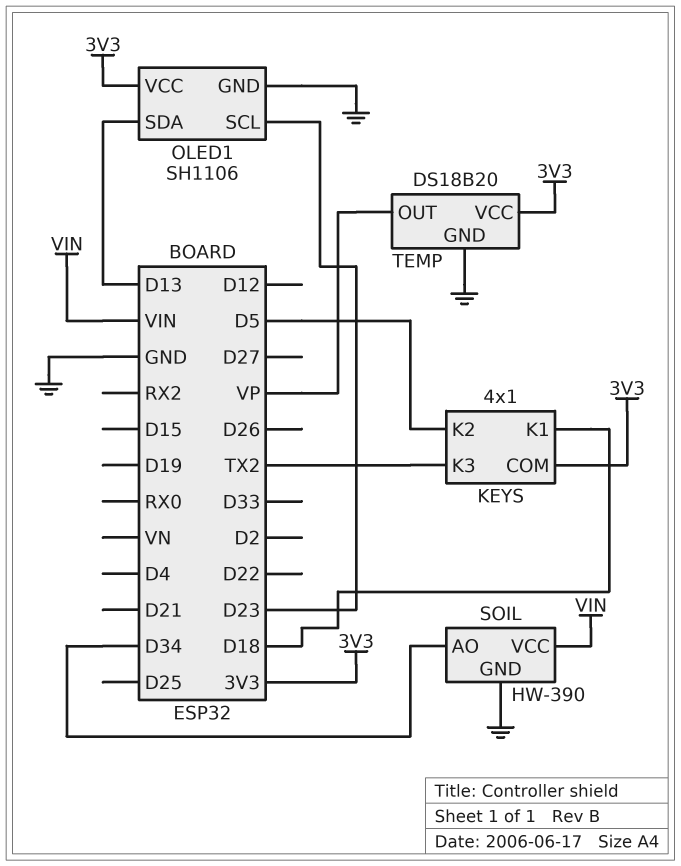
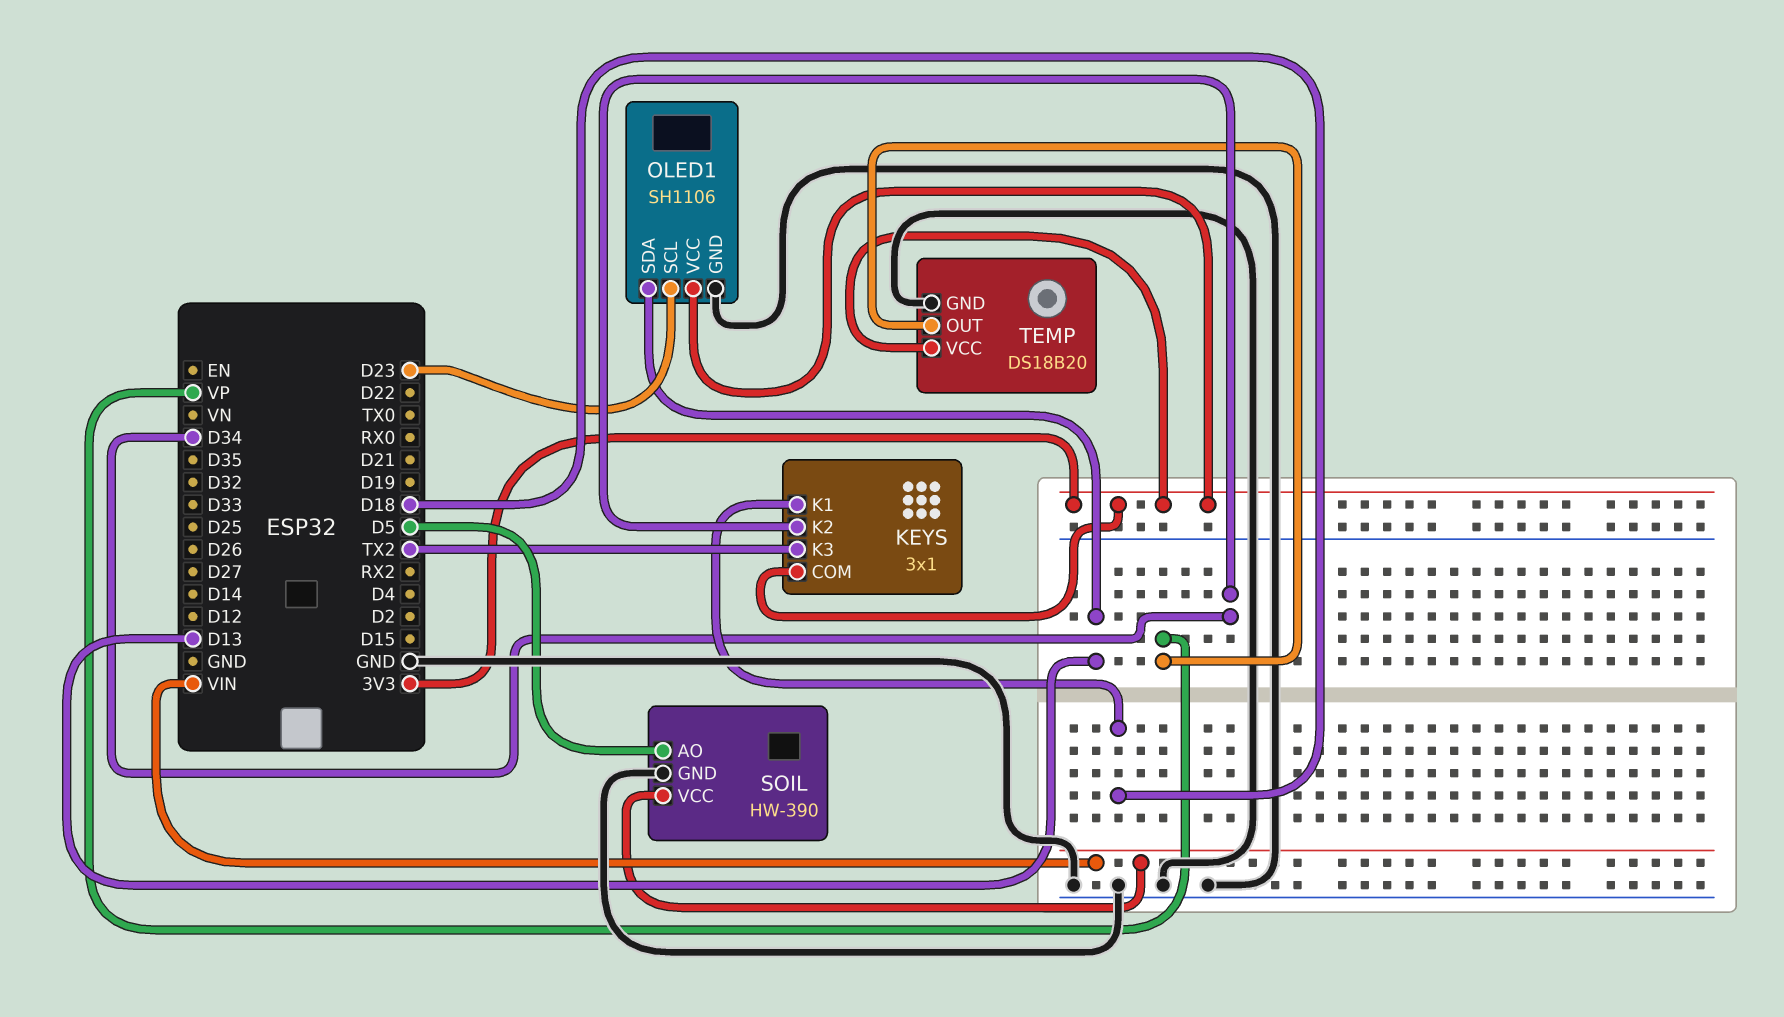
KEYS: 4x1 -> 3x1
KEYS pin K2: D5 -> D34
SOIL pin AO: D34 -> D5

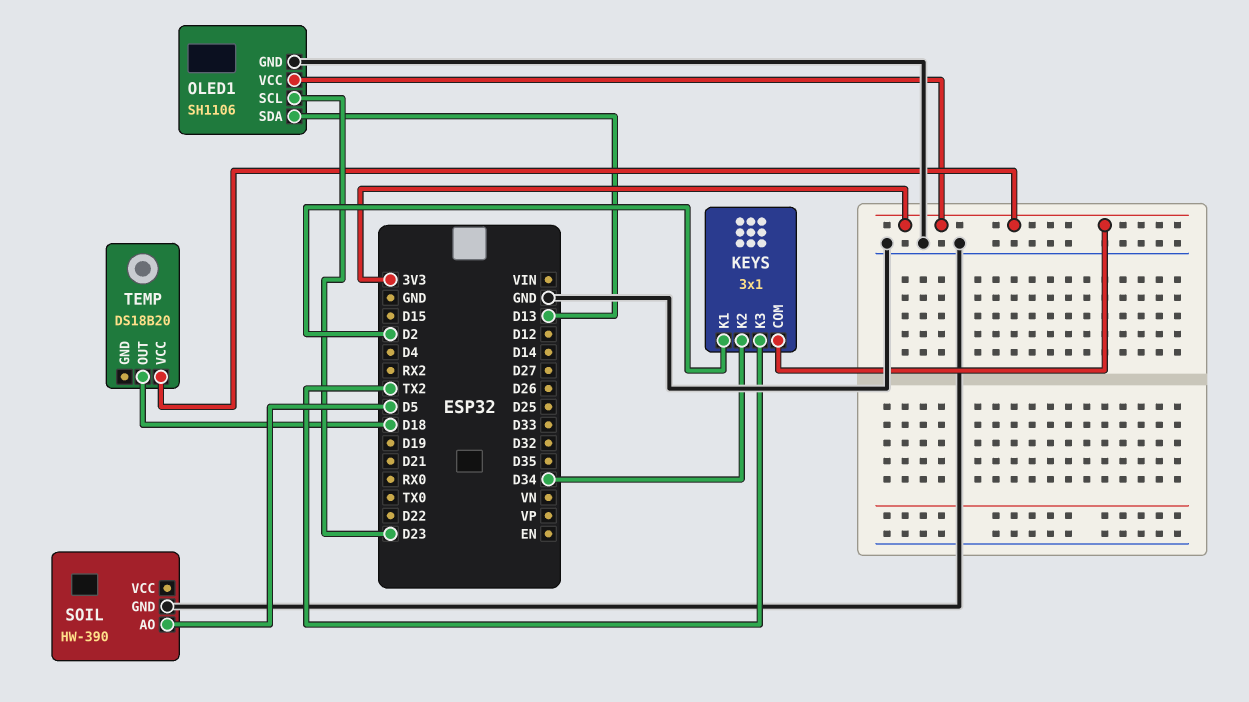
KEYS pin K1: D18 -> D2
SOIL pin VCC: VIN -> none
TEMP pin GND: GND -> none
TEMP pin OUT: VP -> D18

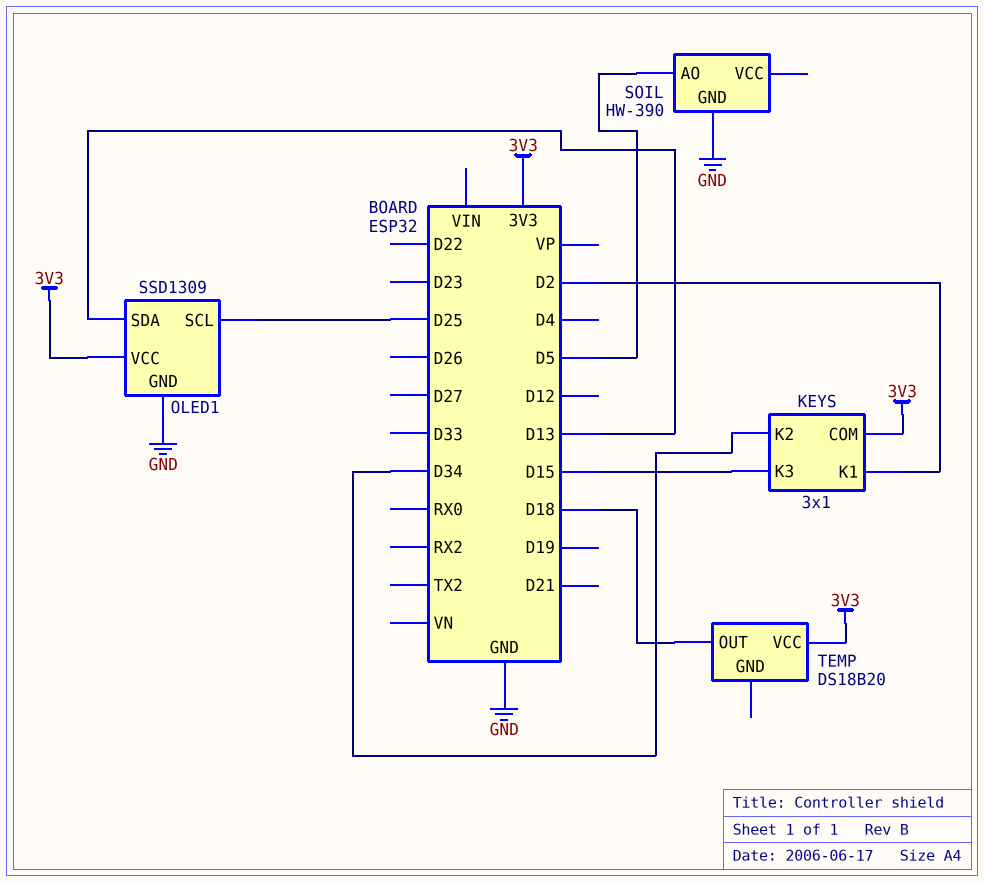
KEYS pin K3: TX2 -> D15
OLED1: SH1106 -> SSD1309
OLED1 pin SCL: D23 -> D25

